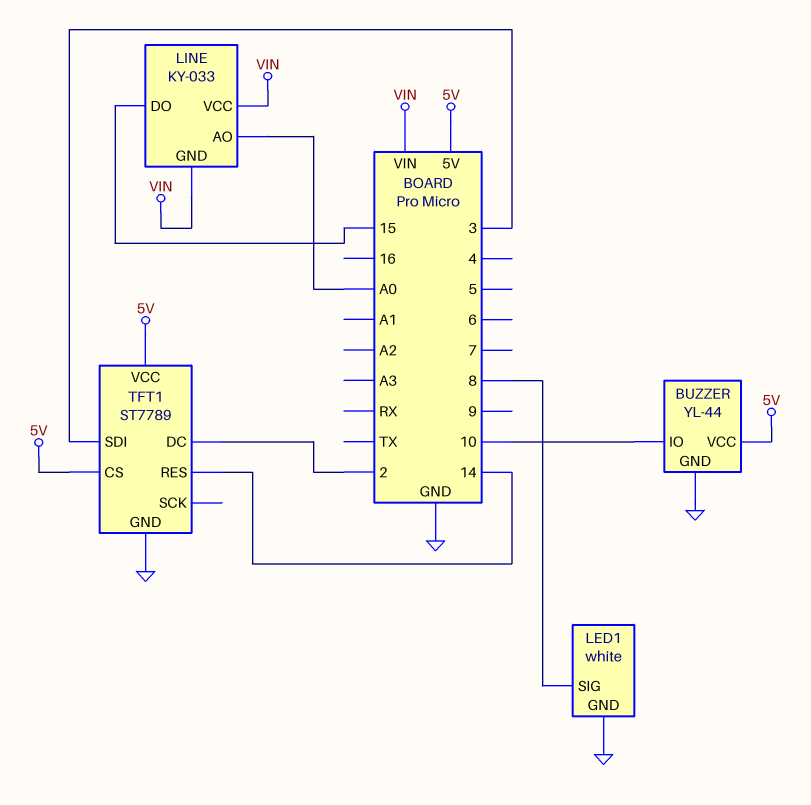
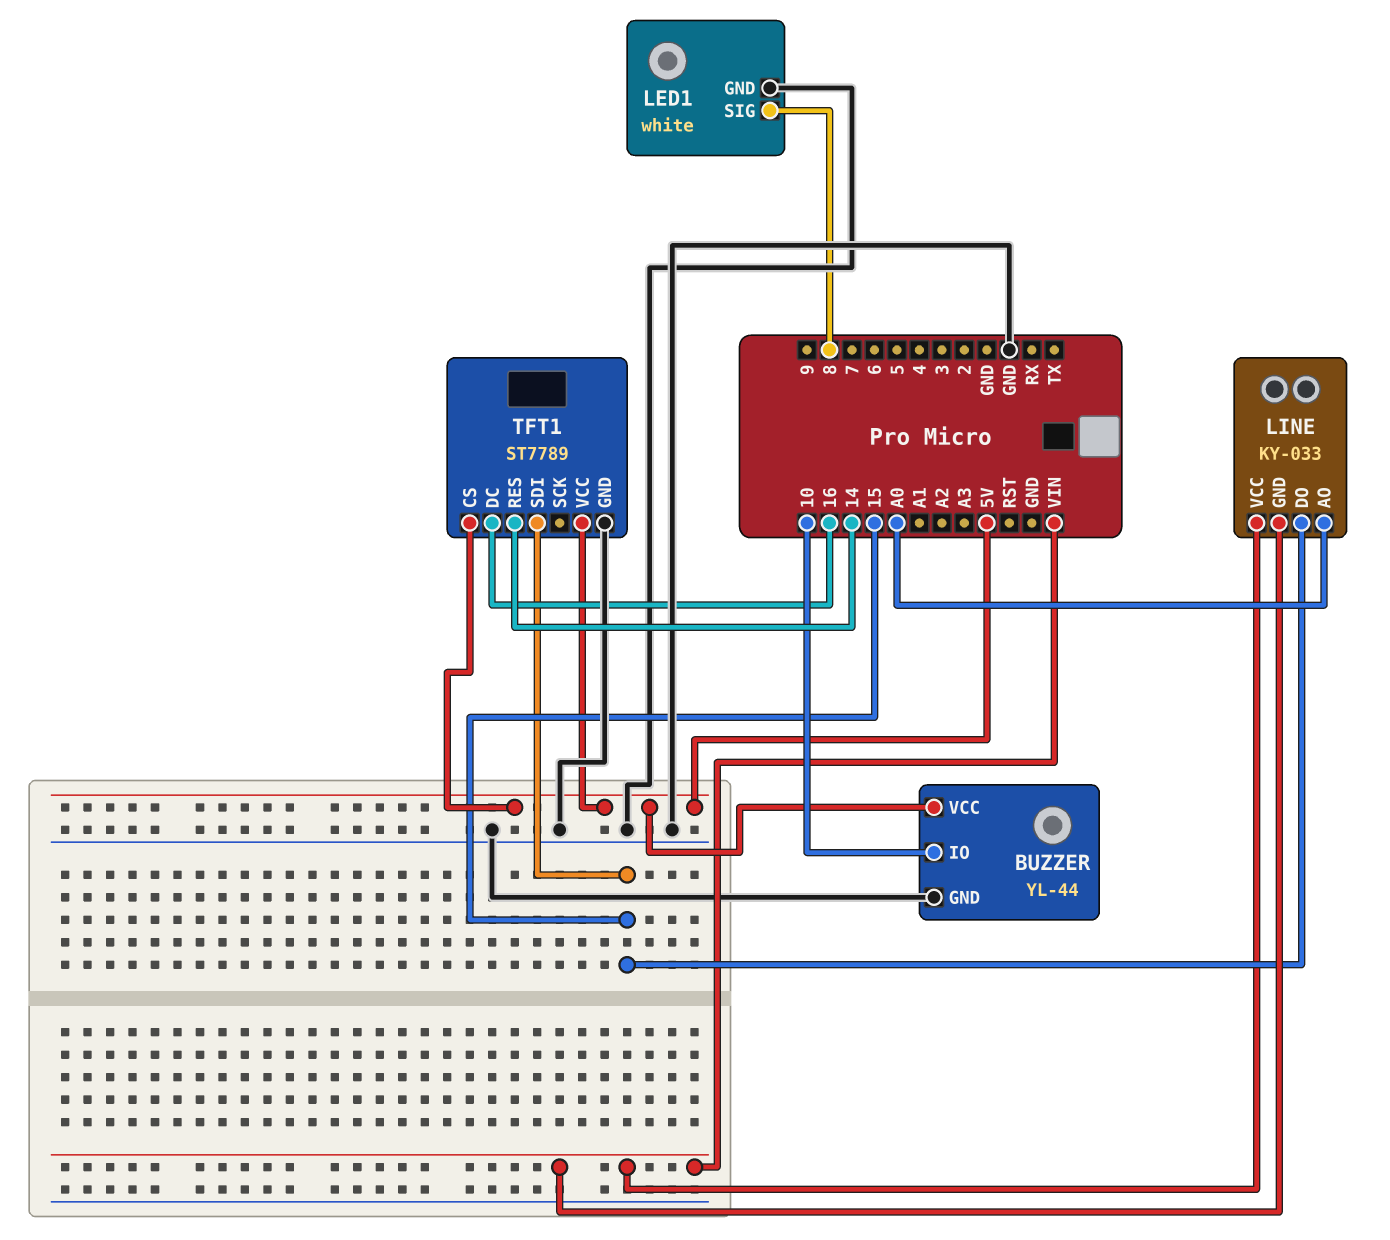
TFT1 pin DC: 2 -> 16
TFT1 pin SDI: 3 -> 15

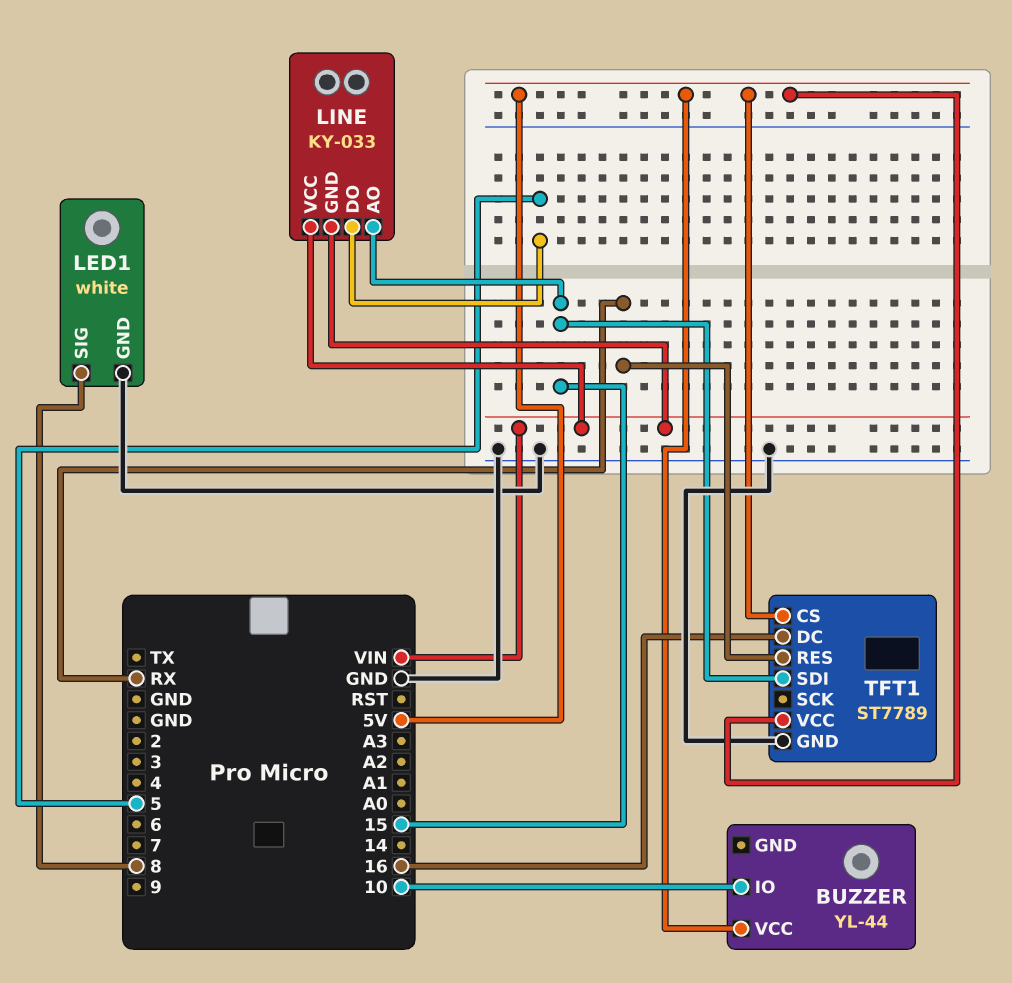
BUZZER pin GND: GND -> none
LINE pin AO: A0 -> 15
LINE pin DO: 15 -> 5
TFT1 pin RES: 14 -> RX

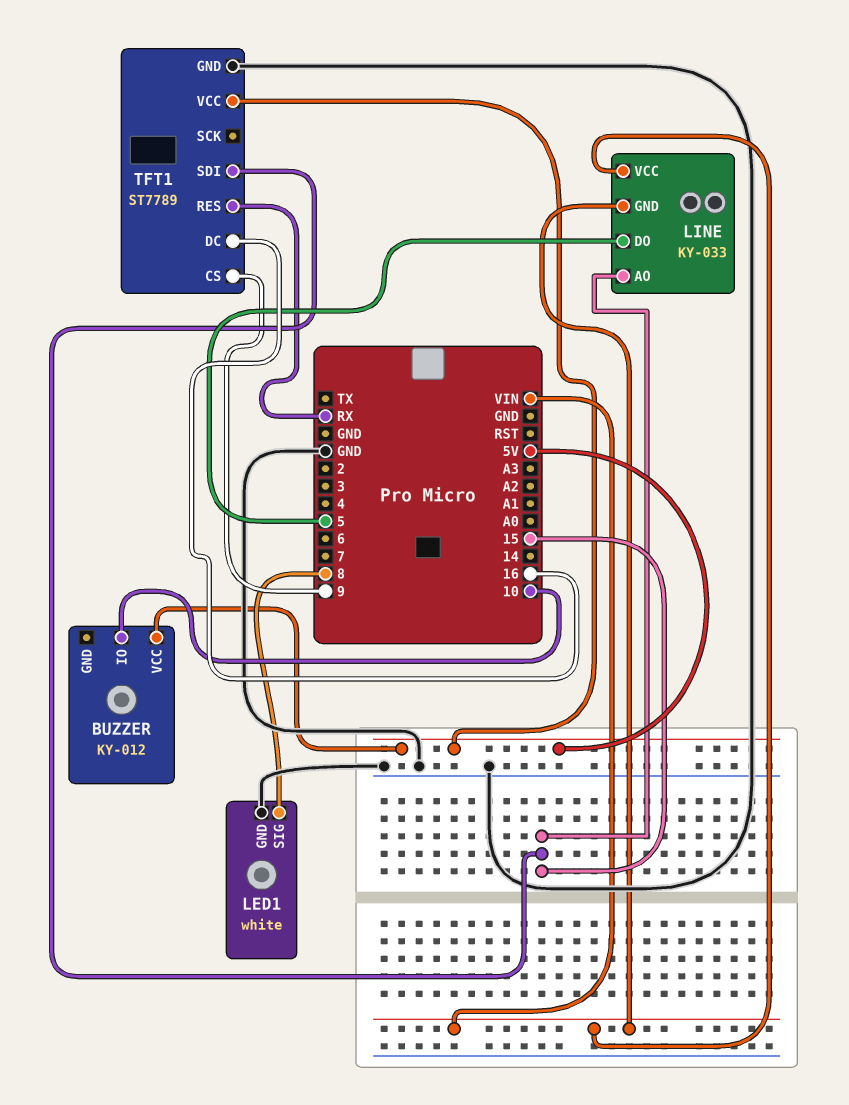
BUZZER: YL-44 -> KY-012
TFT1 pin CS: 5V -> 9

